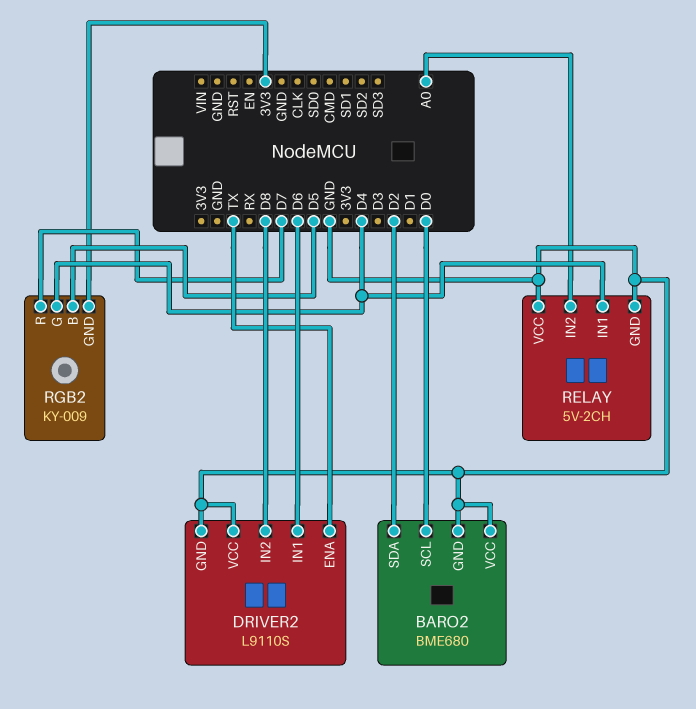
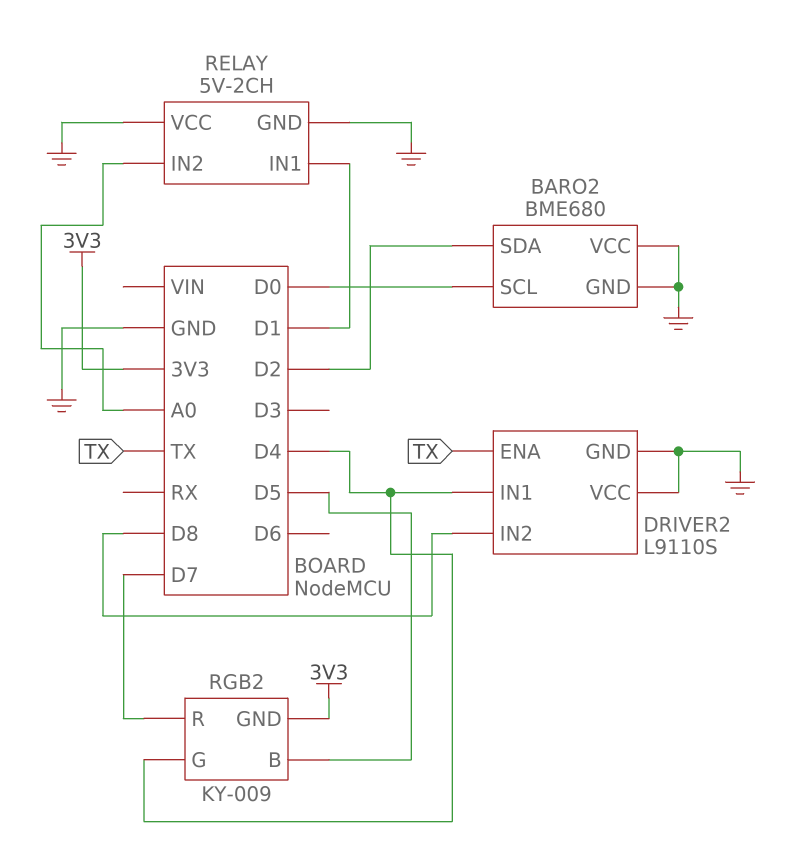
DRIVER2 pin IN1: D6 -> D4
RELAY pin IN1: D4 -> D1

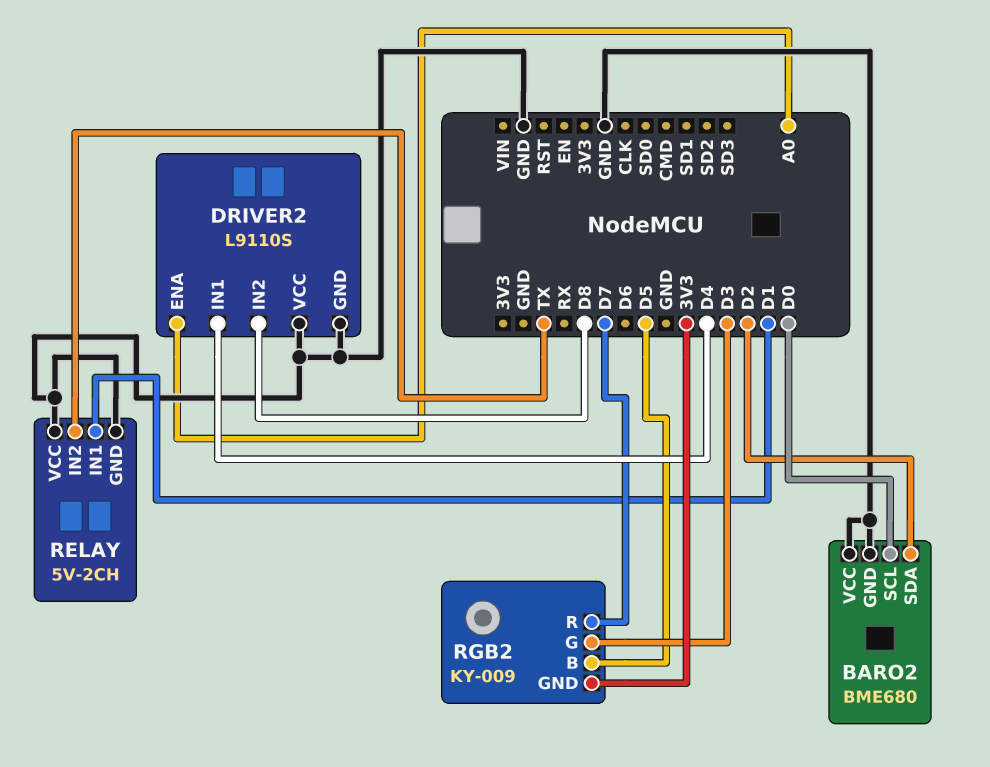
DRIVER2 pin ENA: TX -> A0
RELAY pin IN2: A0 -> TX
RGB2 pin G: D4 -> D3

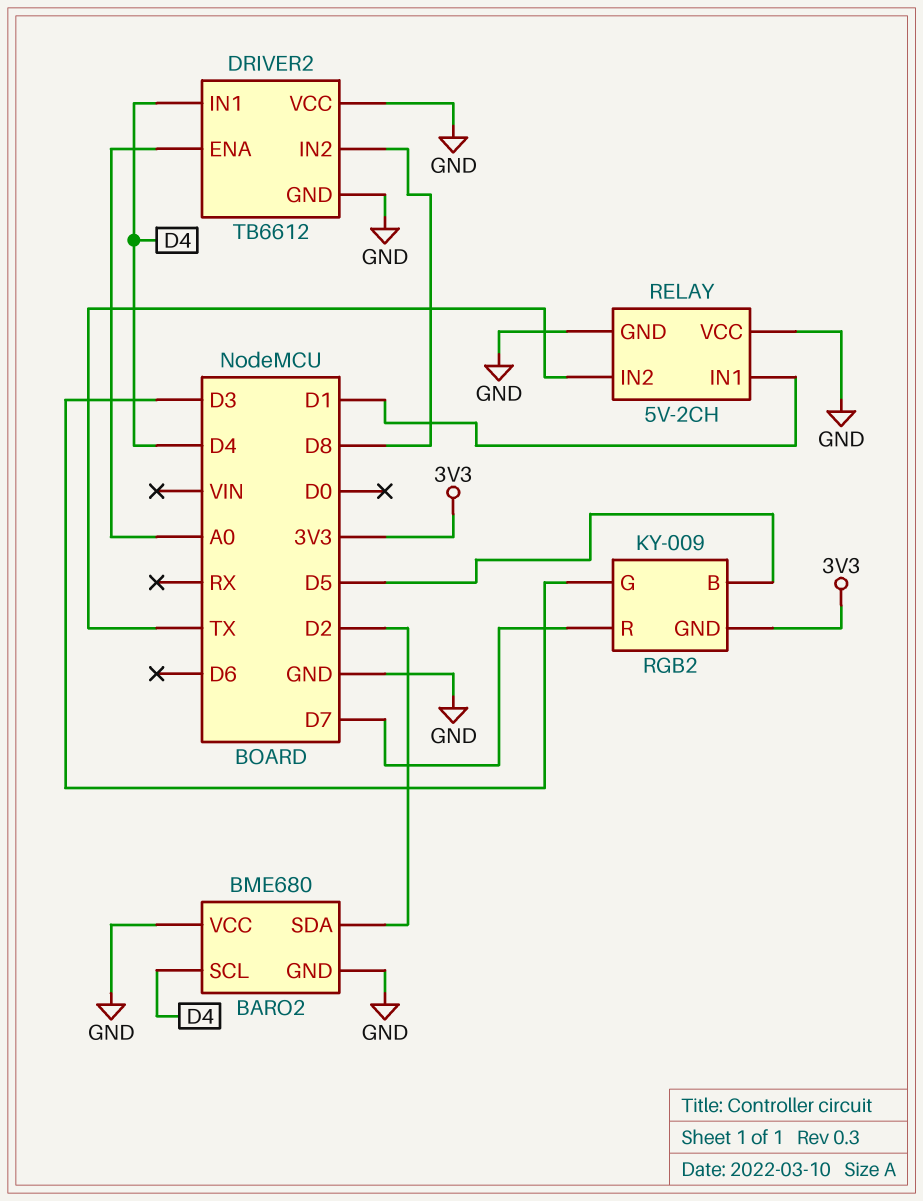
BARO2 pin SCL: D0 -> D4
DRIVER2: L9110S -> TB6612

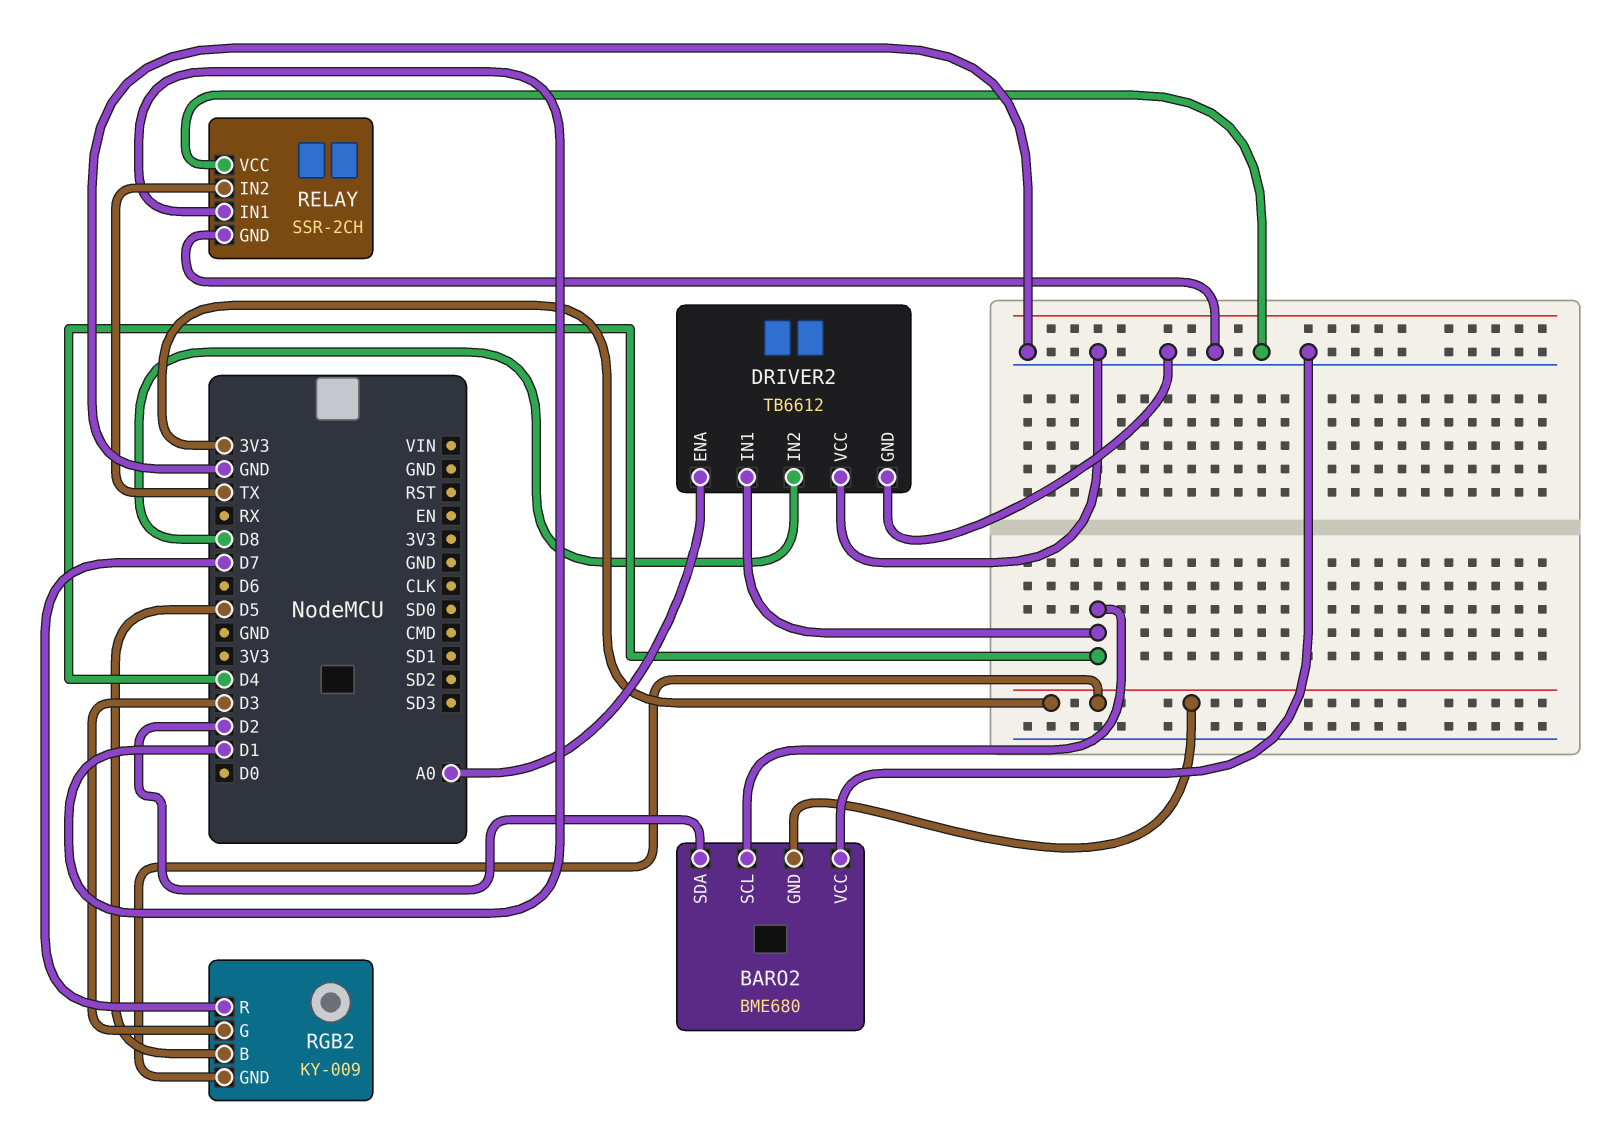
BARO2 pin GND: GND -> 3V3
RELAY: 5V-2CH -> SSR-2CH

